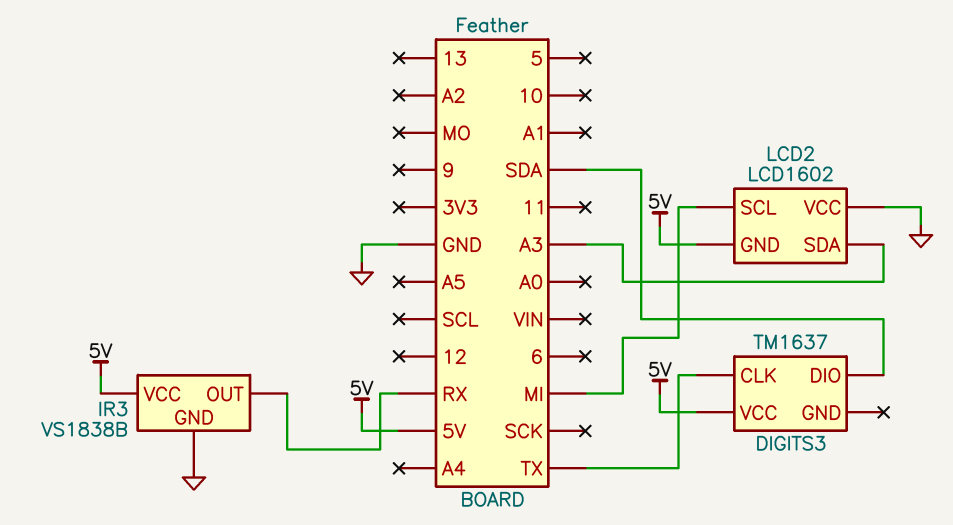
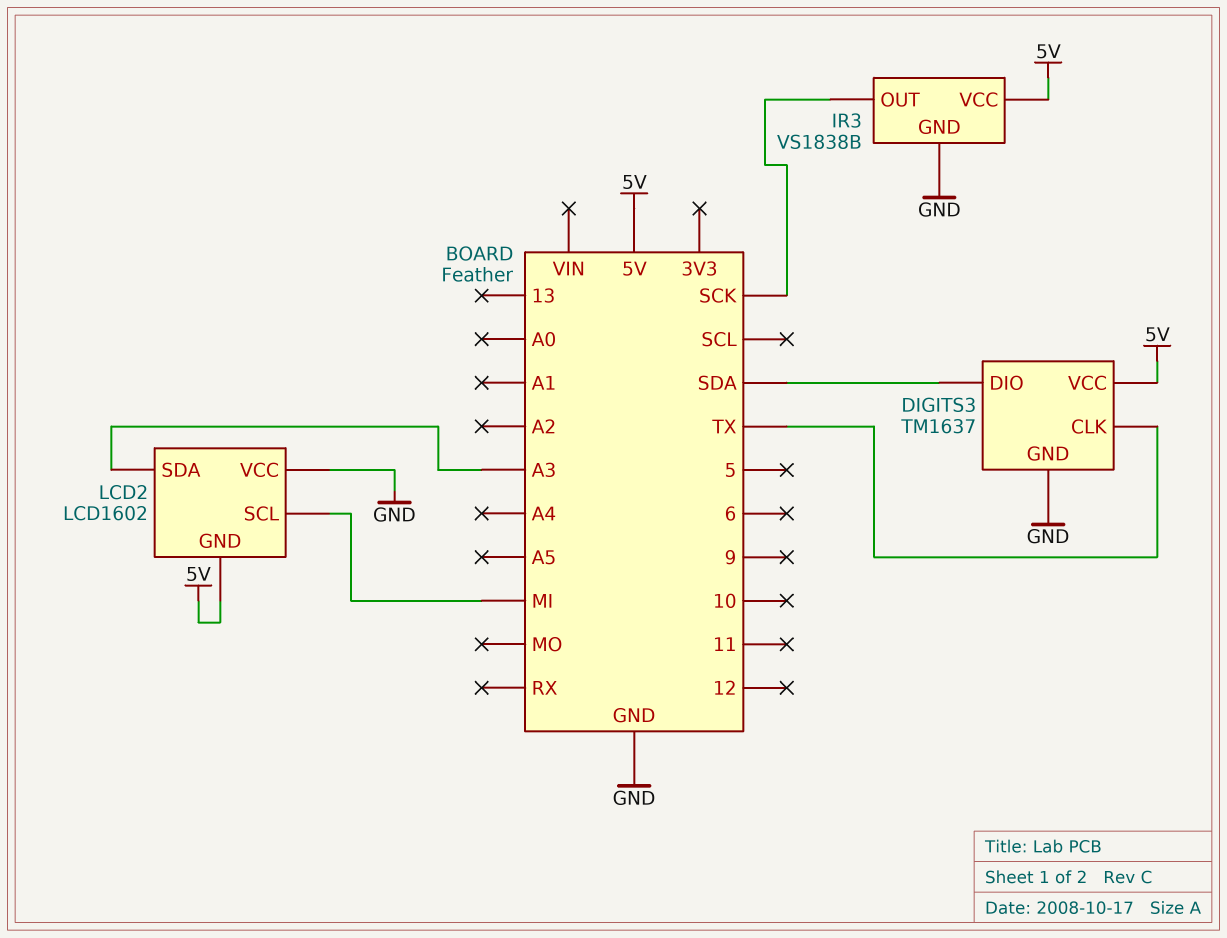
DIGITS3 pin GND: none -> GND
IR3 pin OUT: RX -> SCK

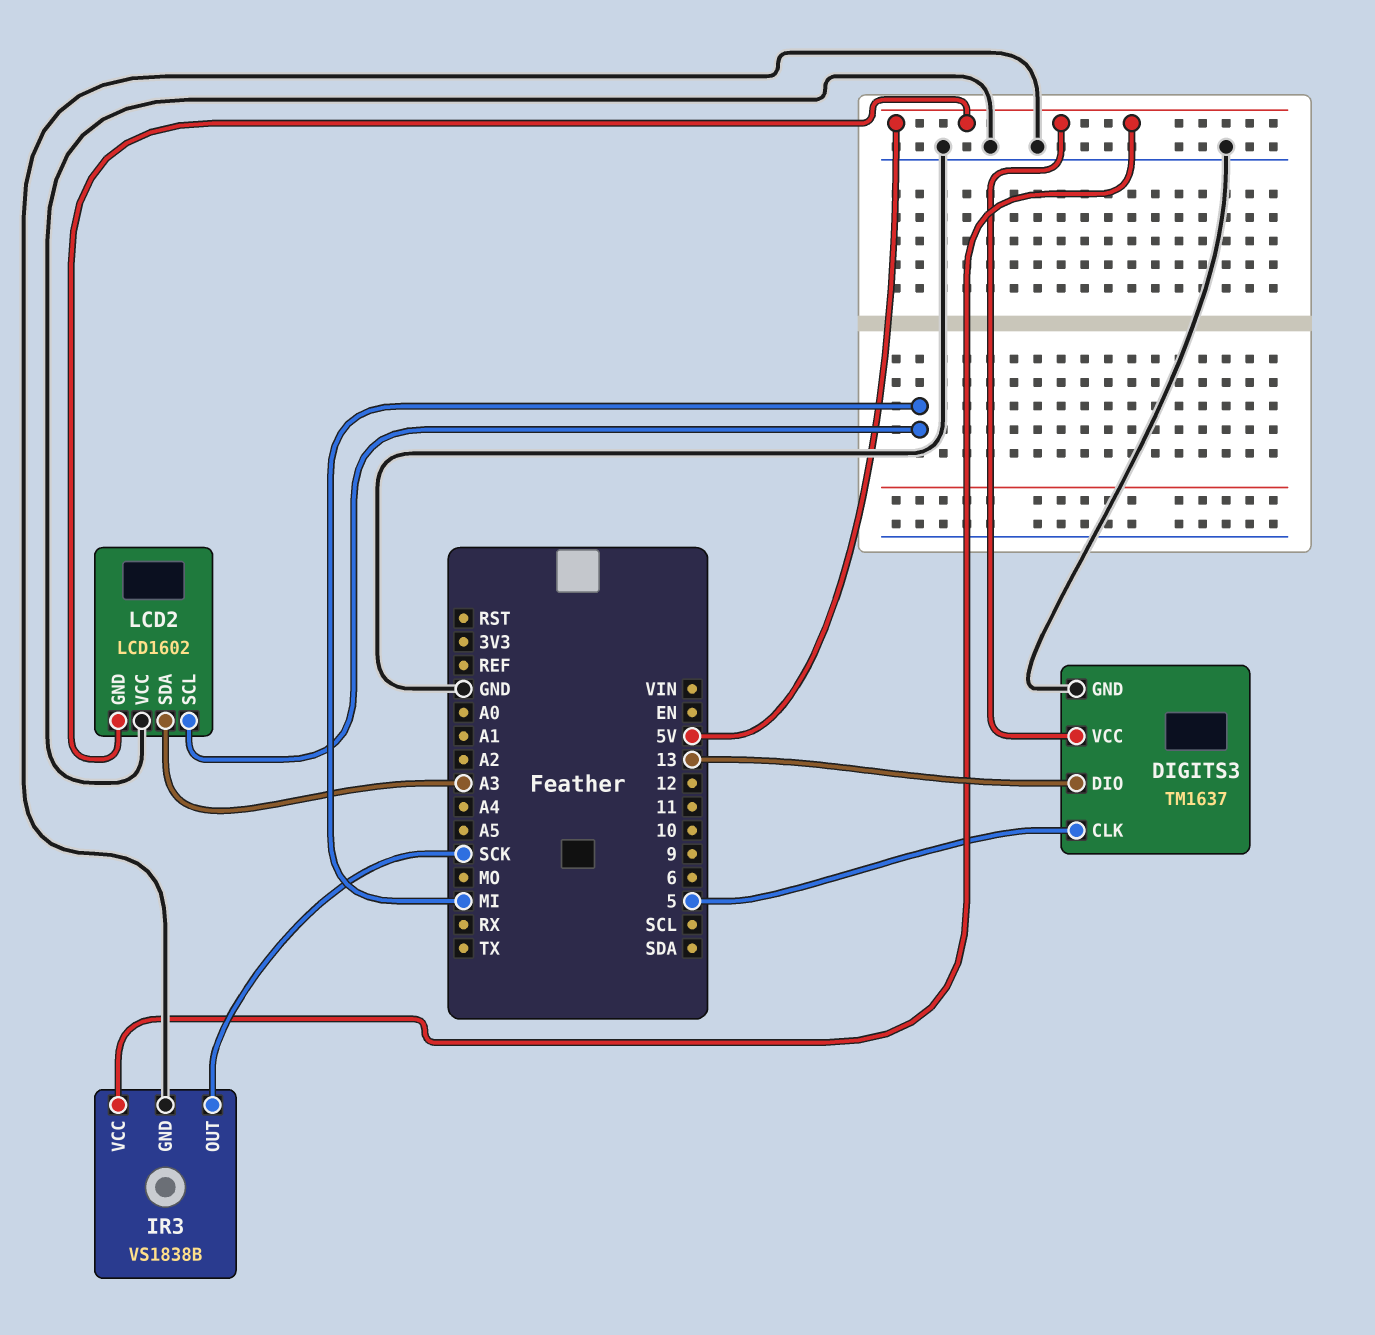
DIGITS3 pin CLK: TX -> 5
DIGITS3 pin DIO: SDA -> 13

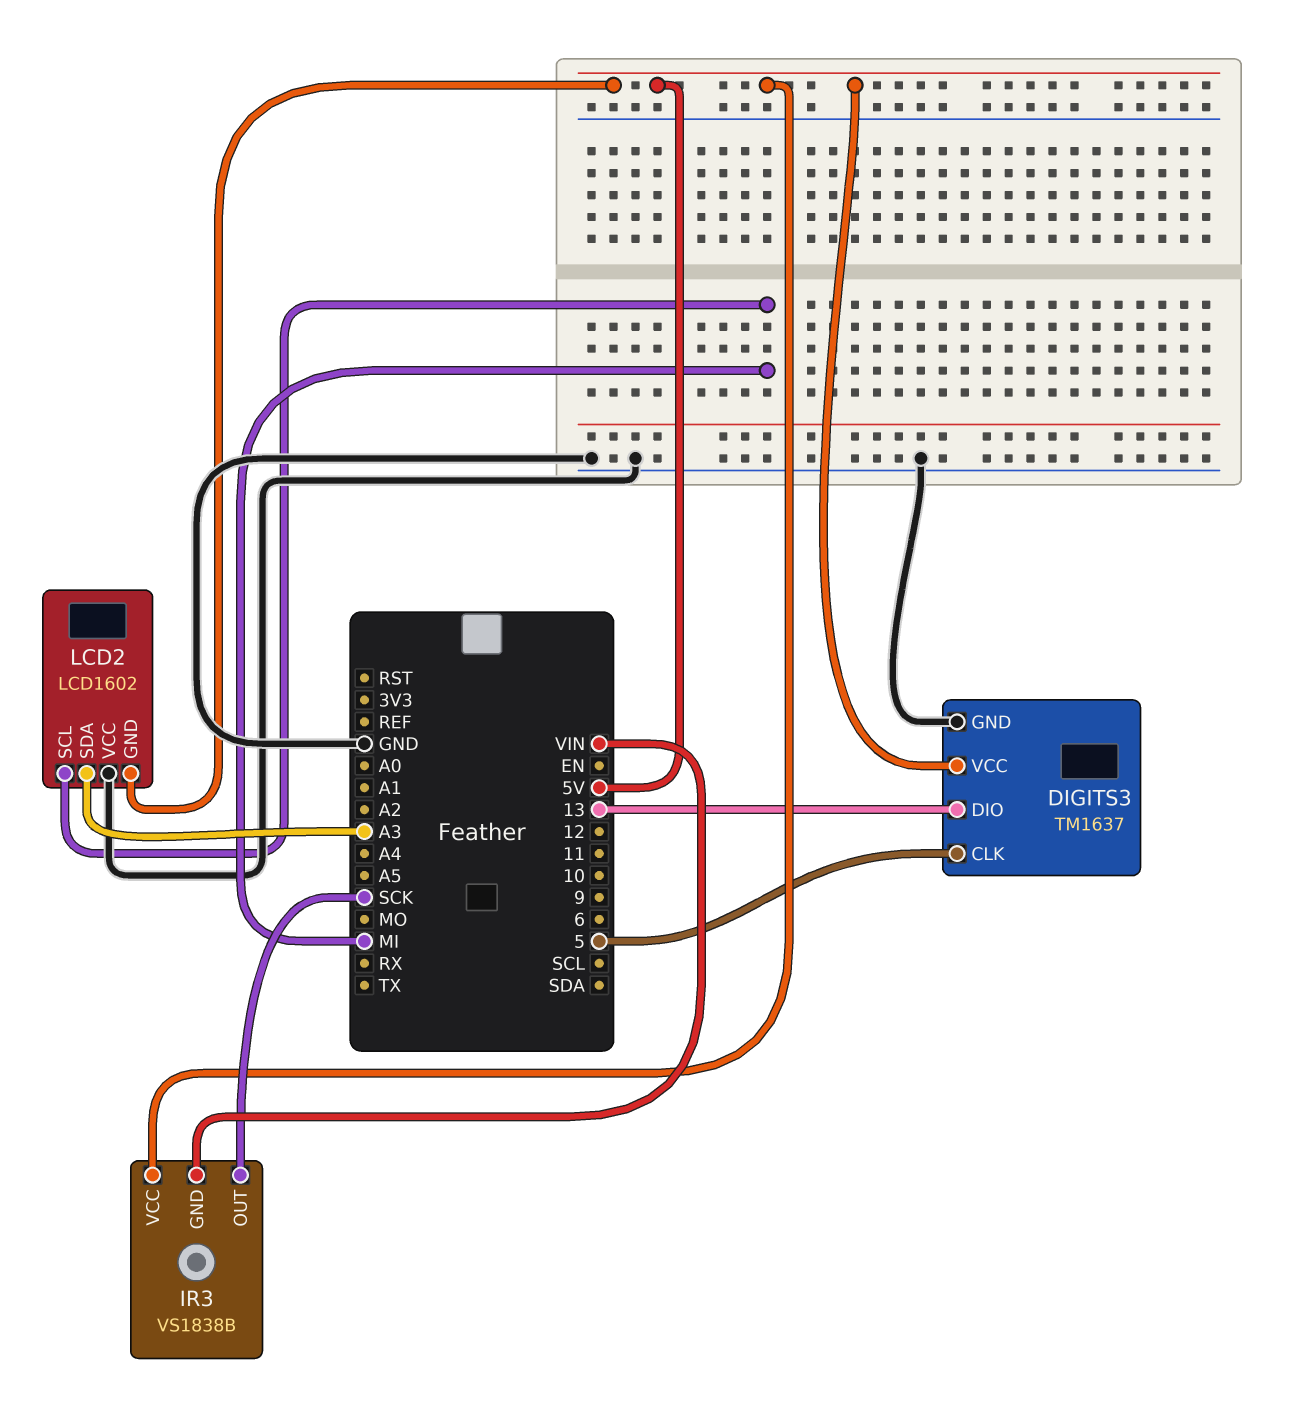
IR3 pin GND: GND -> VIN

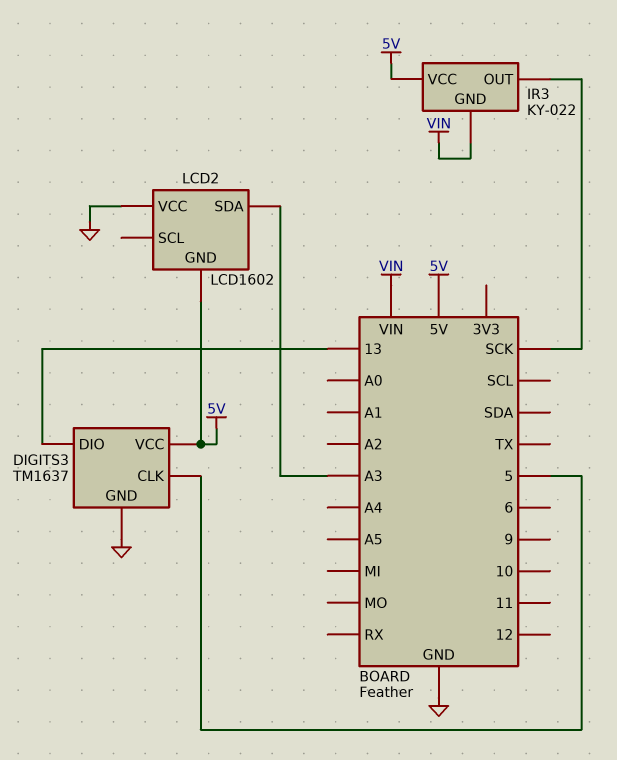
IR3: VS1838B -> KY-022
LCD2 pin SCL: MI -> none

